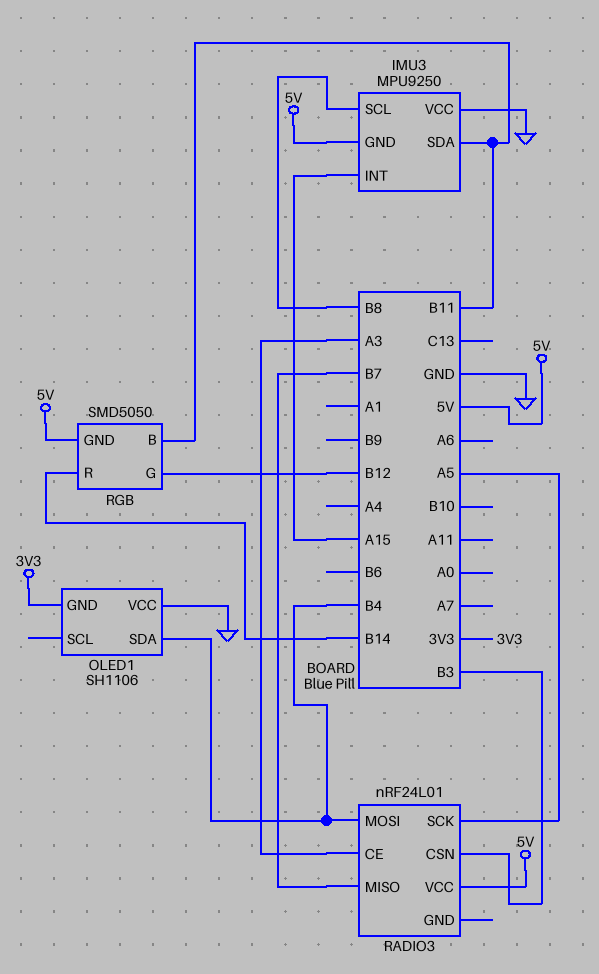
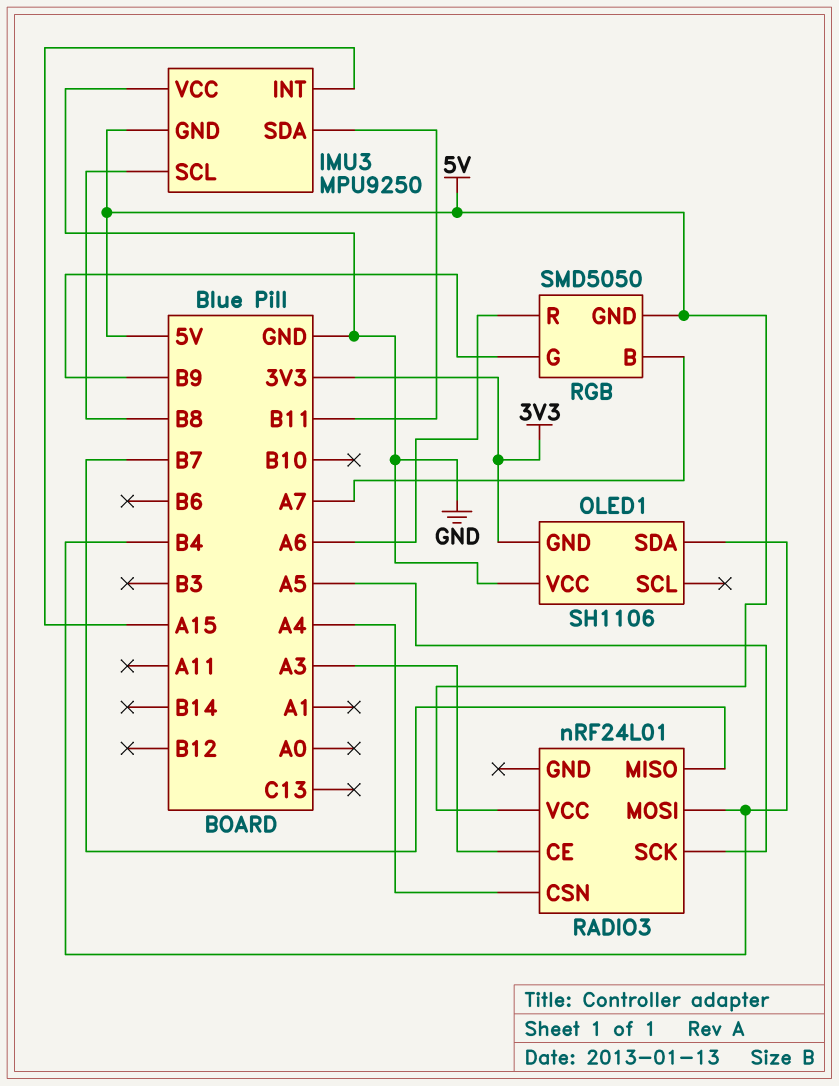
RADIO3 pin CSN: B3 -> A4
RGB pin B: B11 -> A7
RGB pin G: B12 -> B9
RGB pin R: B14 -> A6

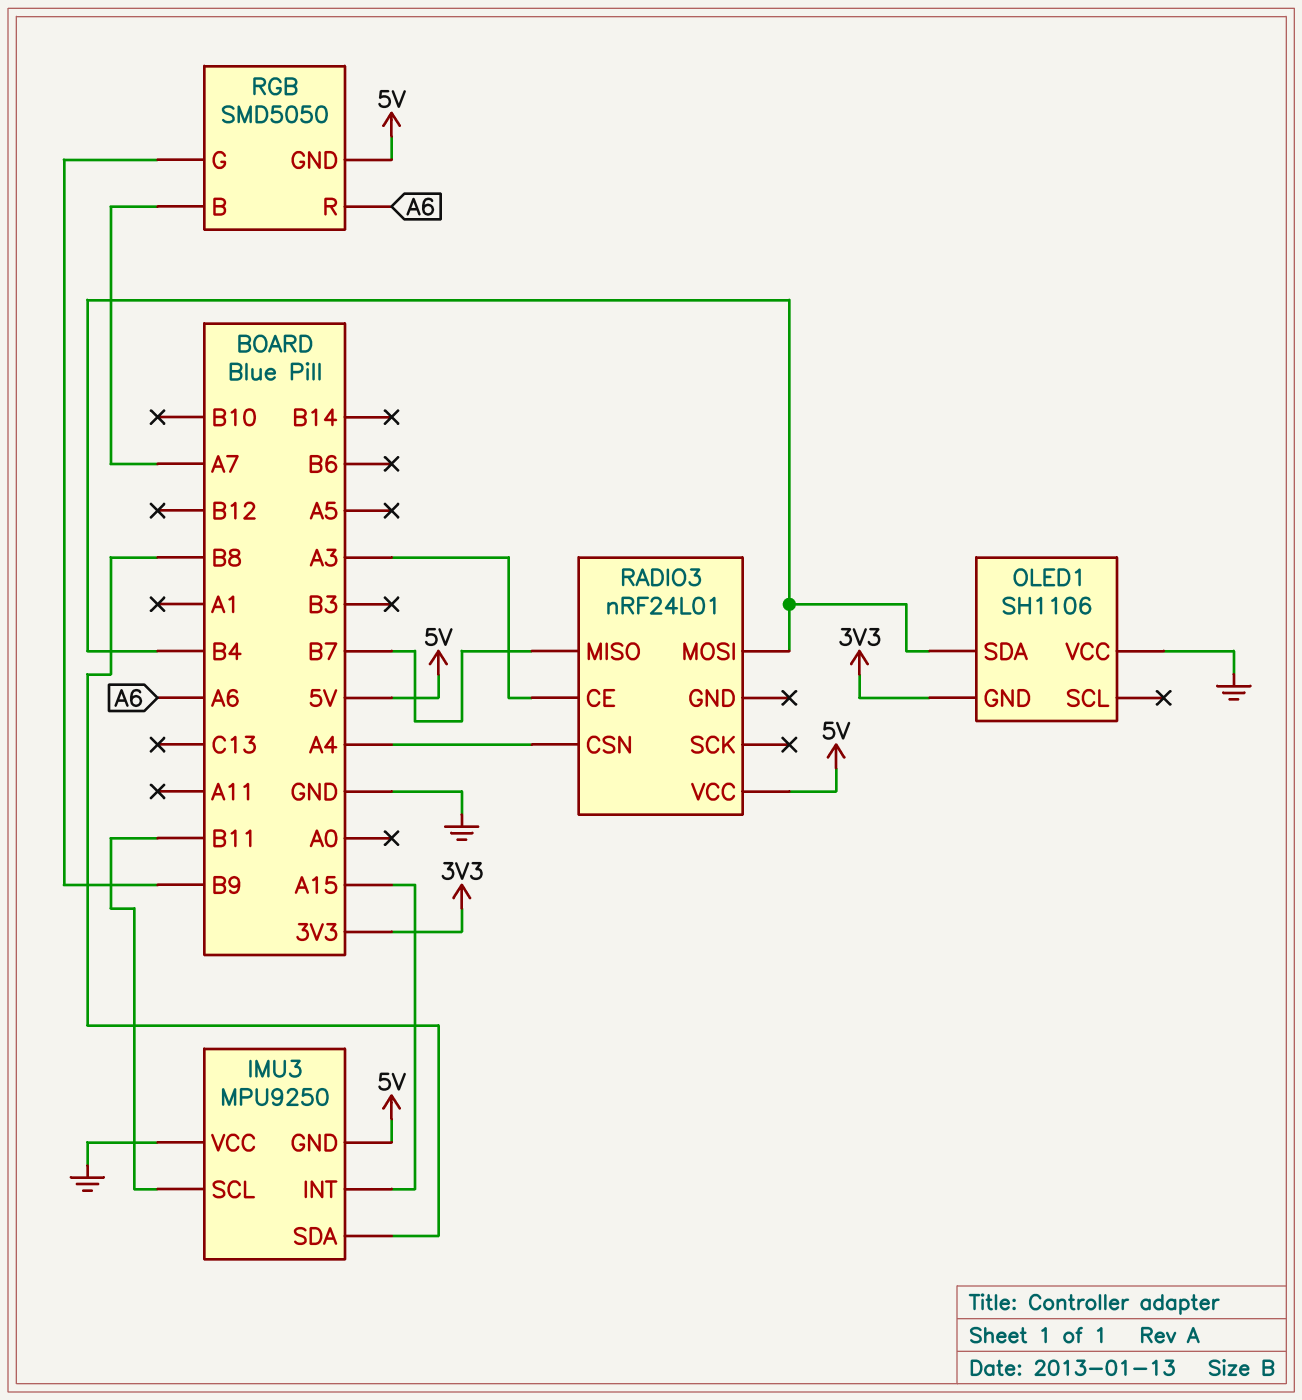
IMU3 pin SCL: B8 -> B11
IMU3 pin SDA: B11 -> B8
RADIO3 pin SCK: A5 -> none

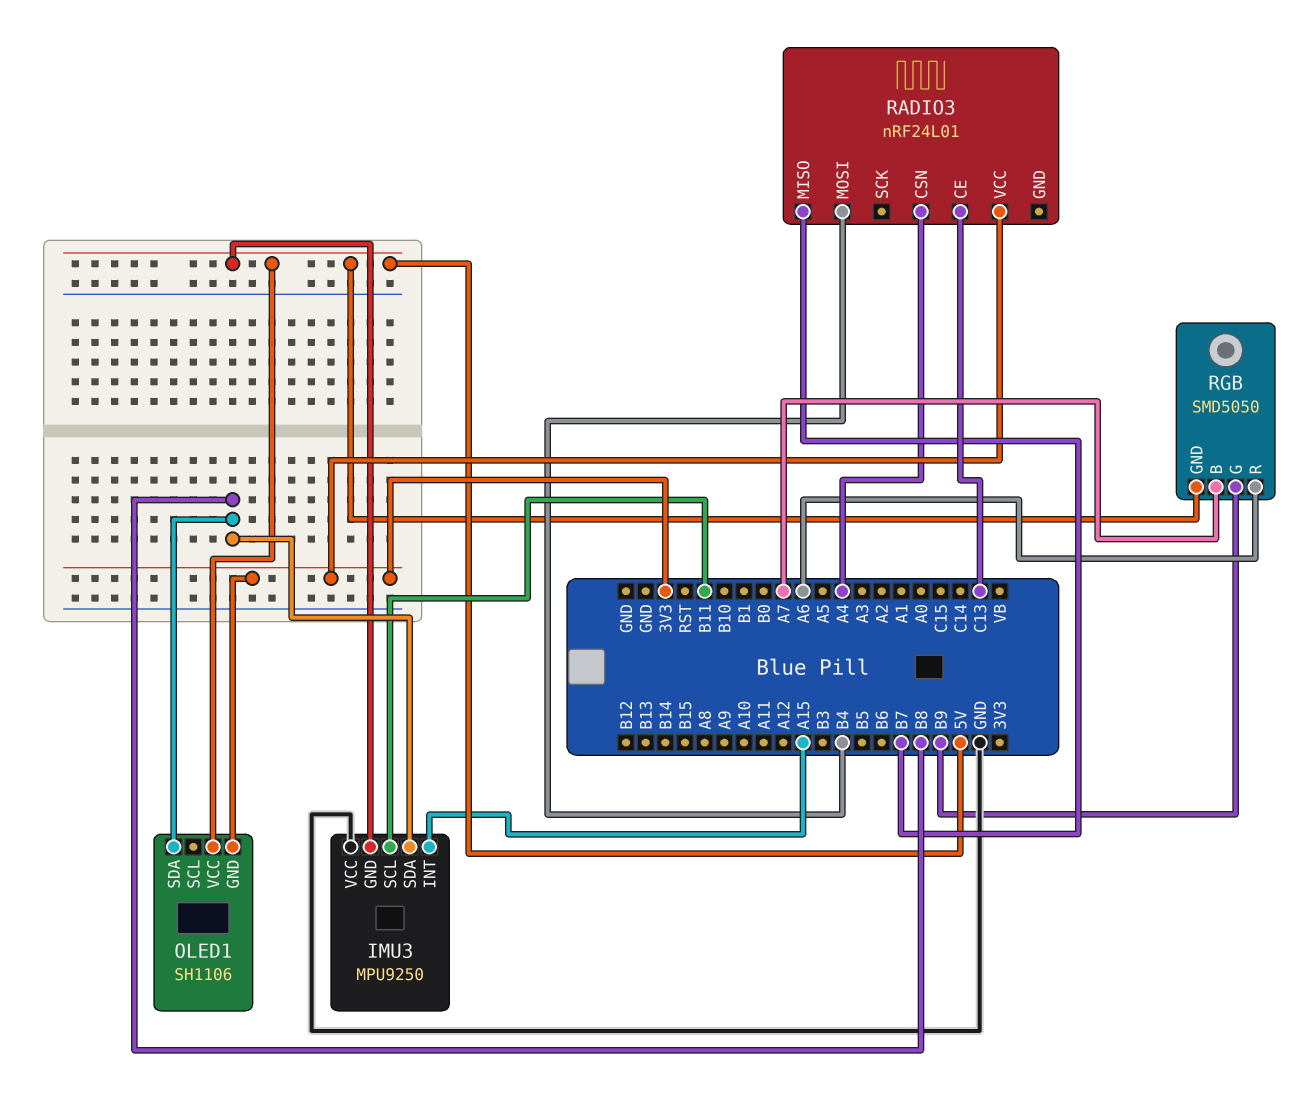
OLED1 pin SDA: B4 -> B8
OLED1 pin VCC: GND -> 5V
RADIO3 pin CE: A3 -> C13
RADIO3 pin VCC: 5V -> 3V3

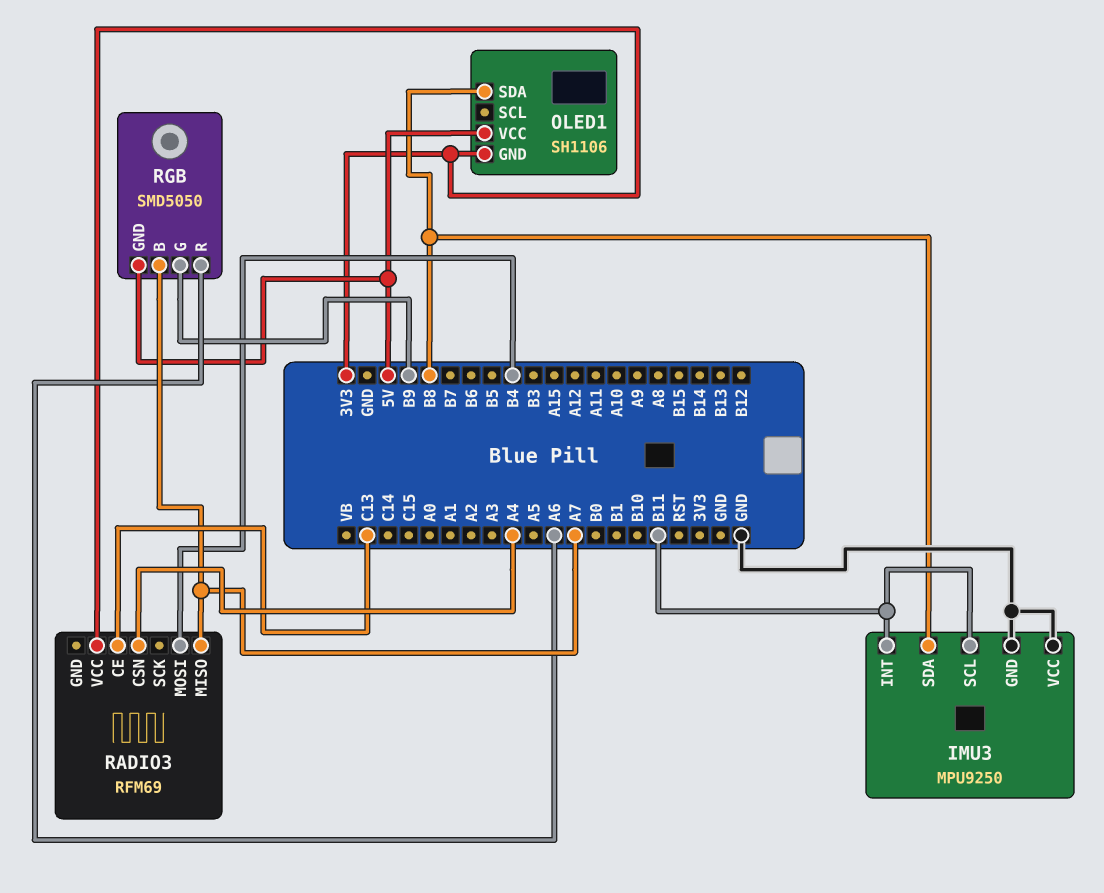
IMU3 pin GND: 5V -> GND
IMU3 pin INT: A15 -> B11
RADIO3: nRF24L01 -> RFM69
RADIO3 pin MISO: B7 -> A7

